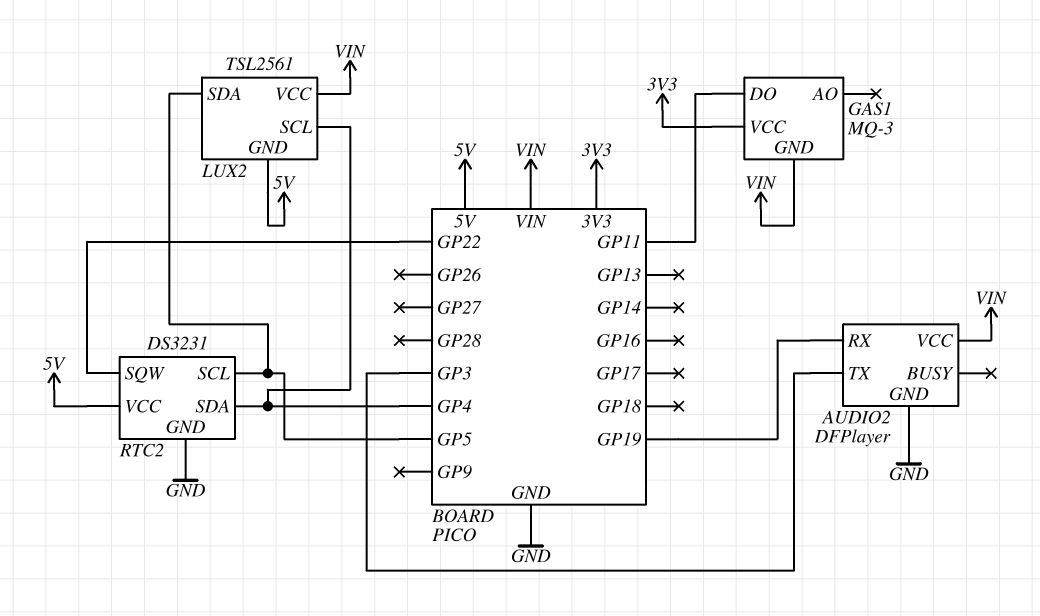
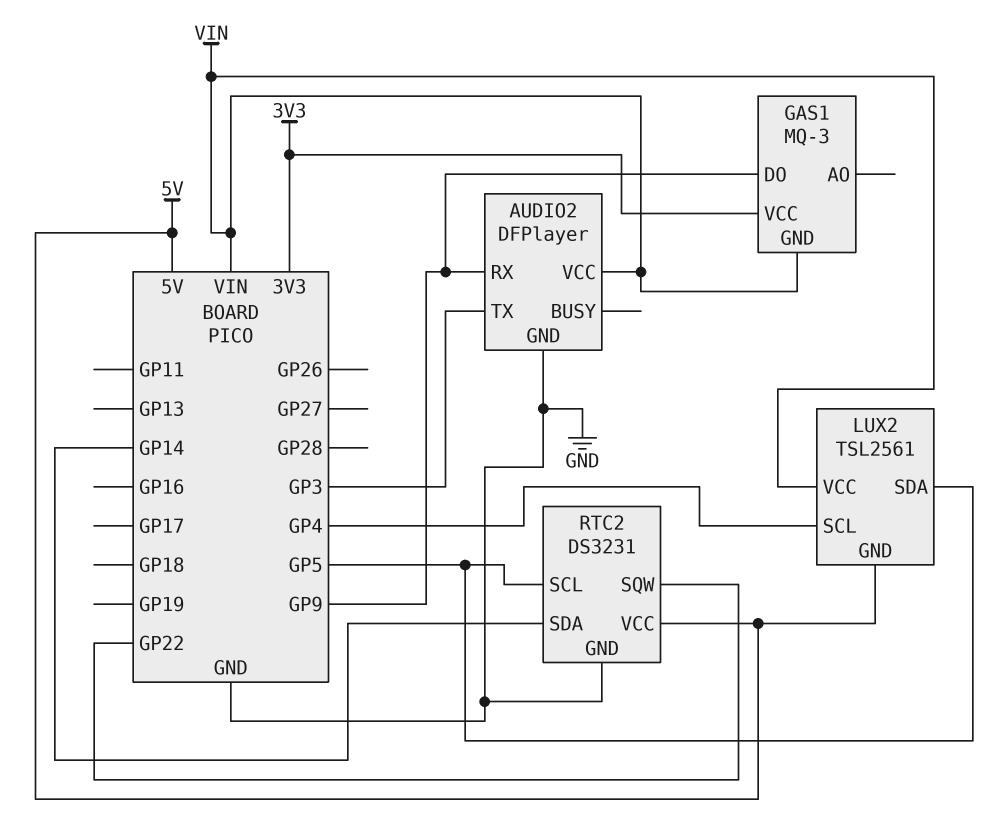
AUDIO2 pin RX: GP19 -> GP9
GAS1 pin DO: GP11 -> GP9
RTC2 pin SDA: GP4 -> GP14

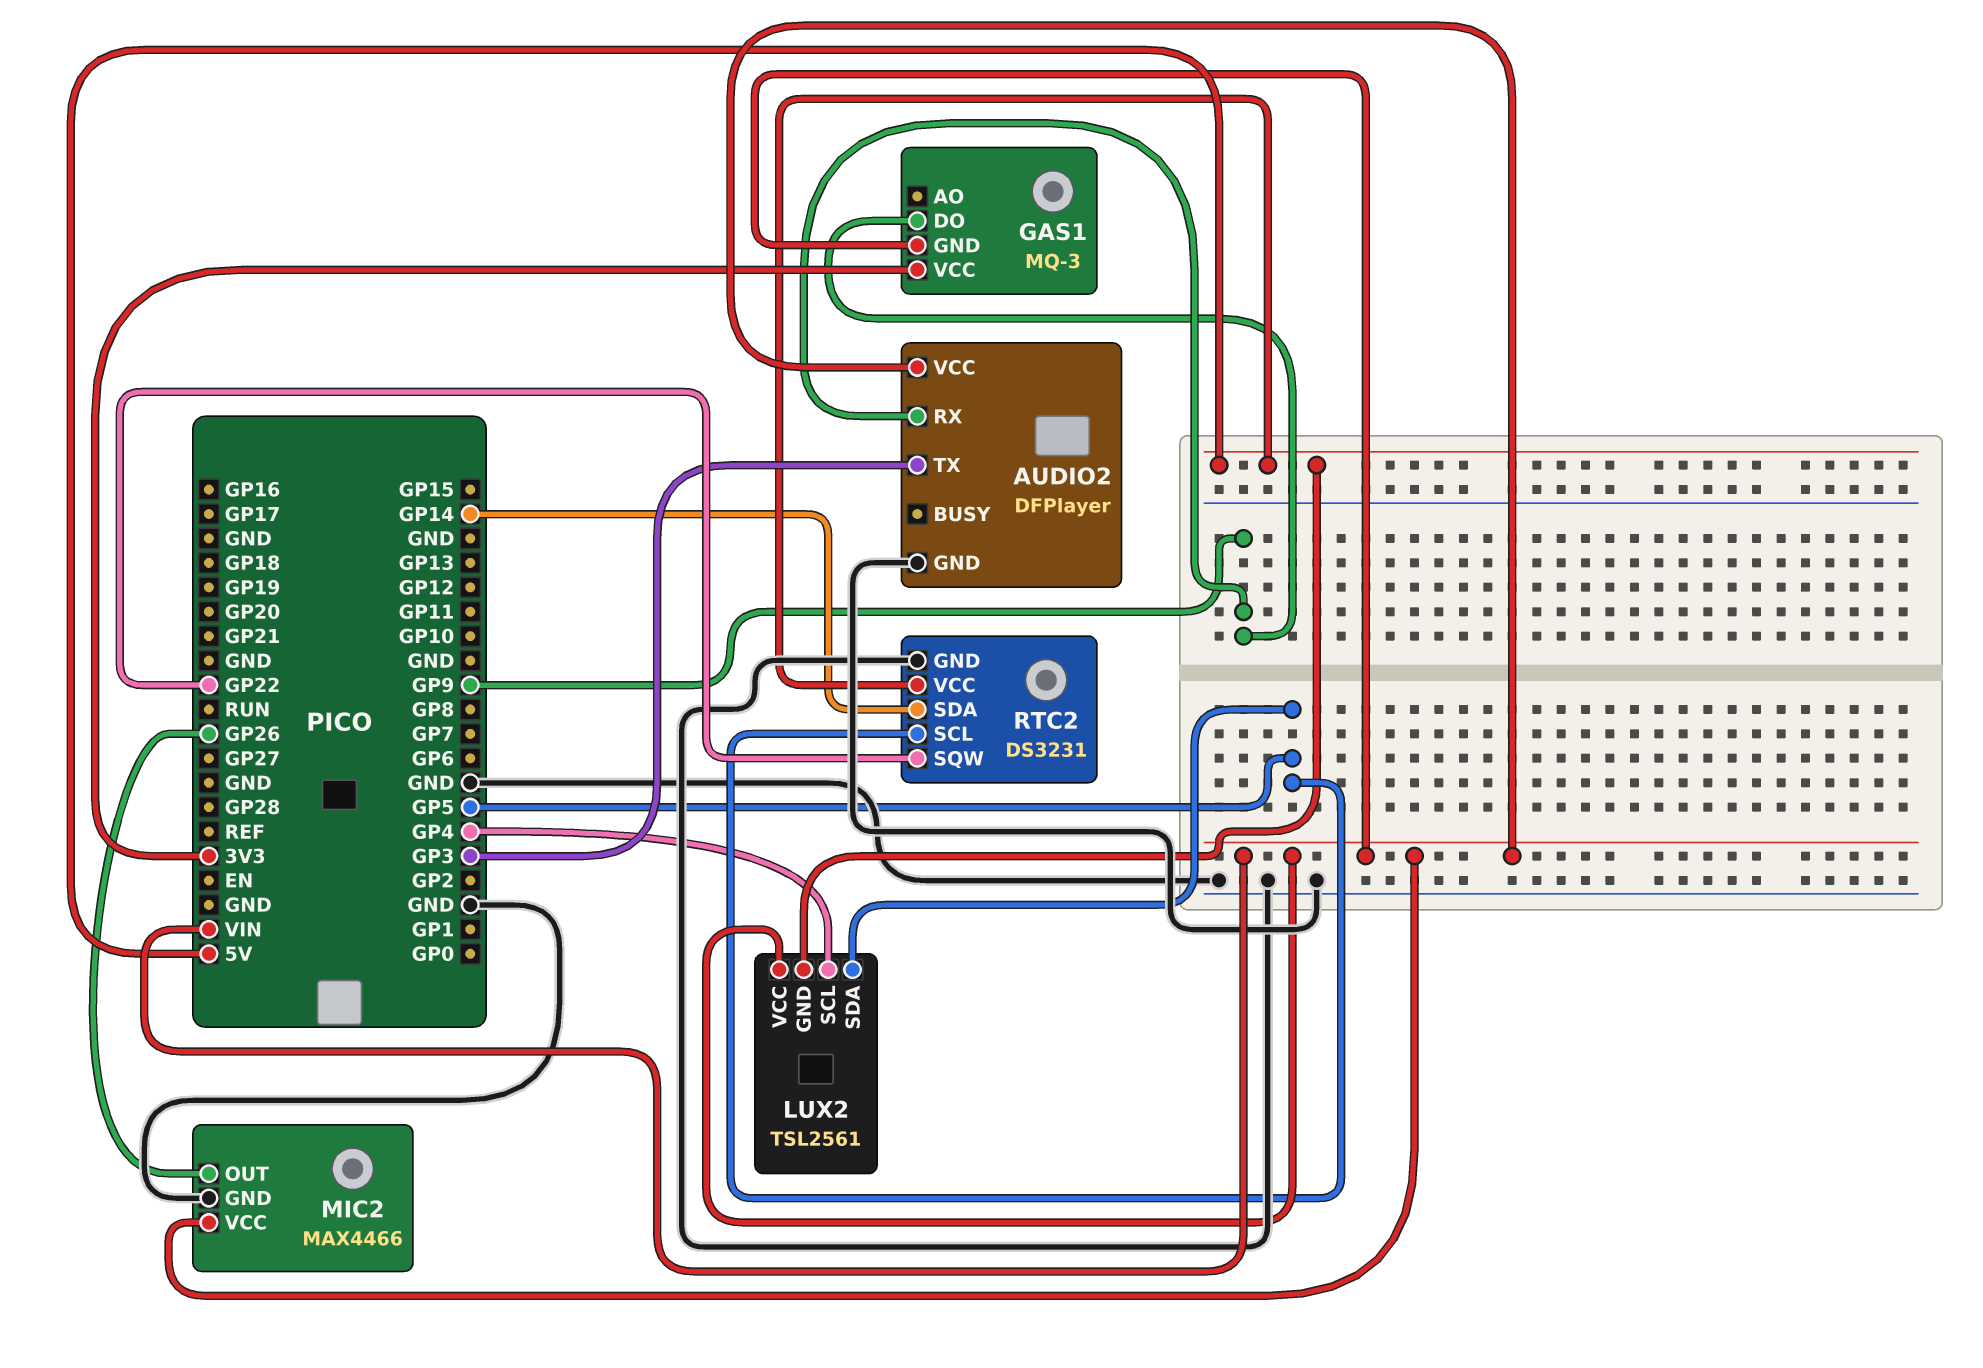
MIC2: none -> MAX4466
MIC2 pin GND: none -> GND
MIC2 pin OUT: none -> GP26
MIC2 pin VCC: none -> VIN

